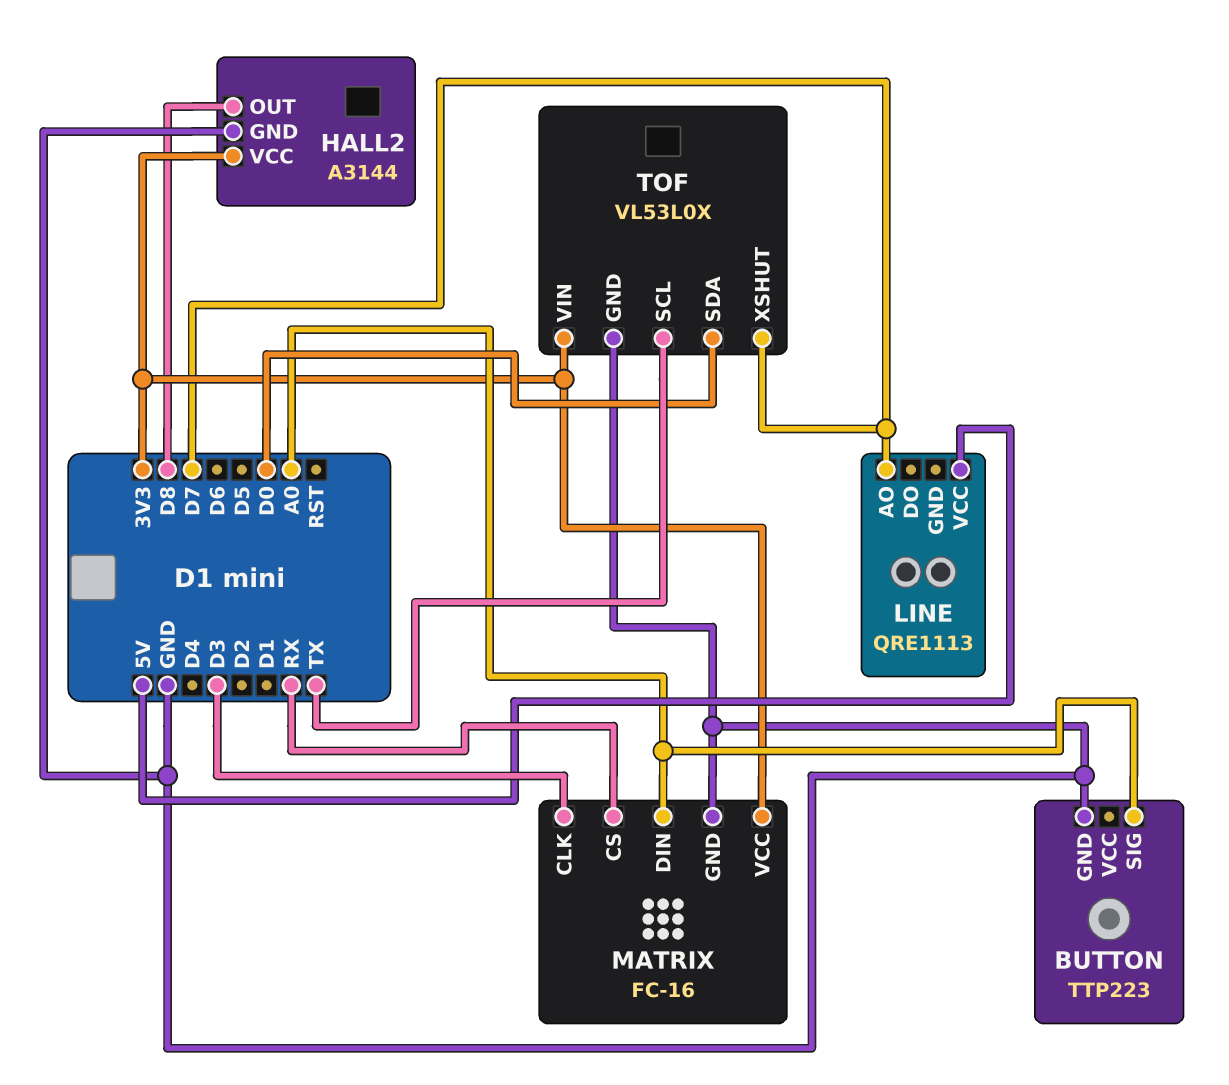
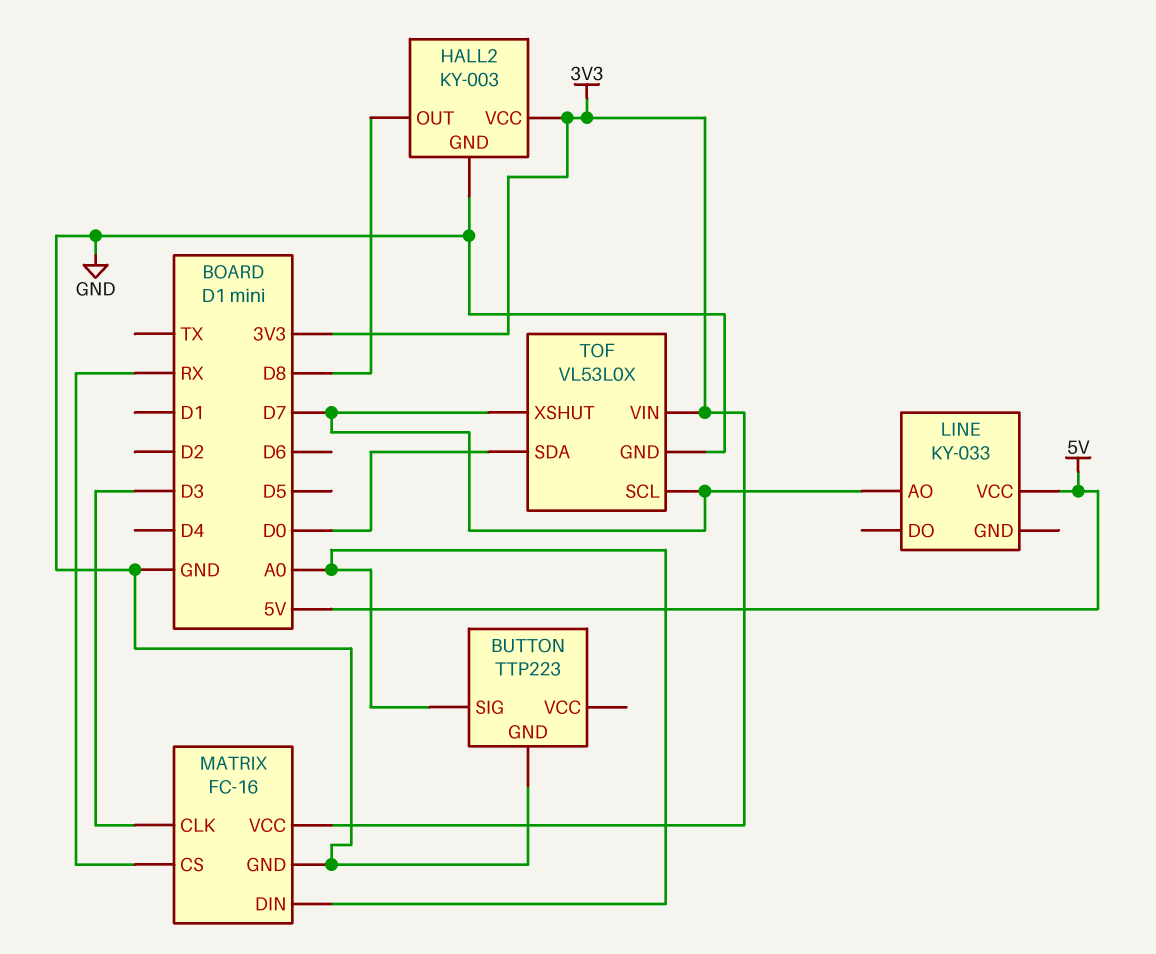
HALL2: A3144 -> KY-003
LINE: QRE1113 -> KY-033
TOF pin SCL: TX -> D7

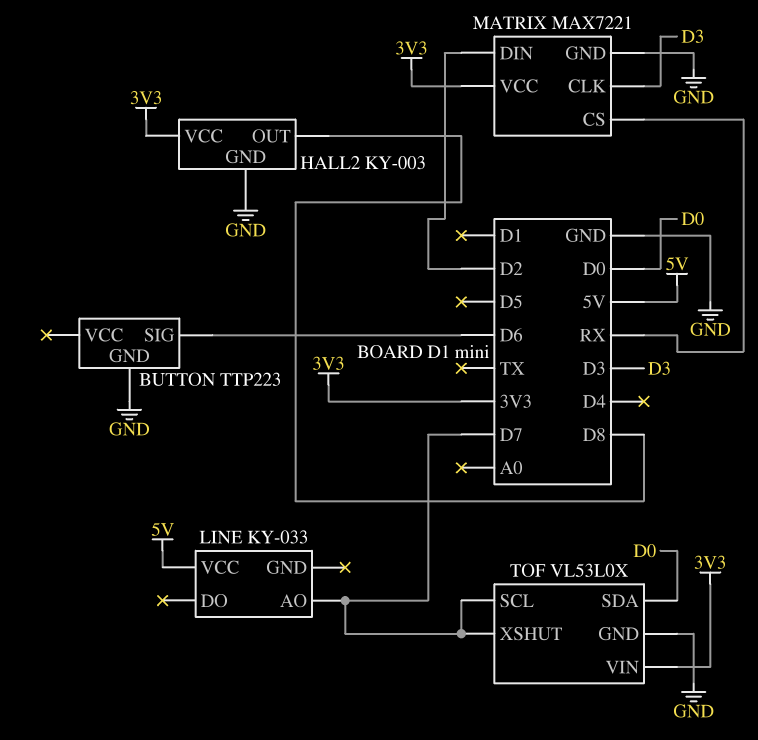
BUTTON pin SIG: A0 -> D6
MATRIX: FC-16 -> MAX7221
MATRIX pin DIN: A0 -> D2

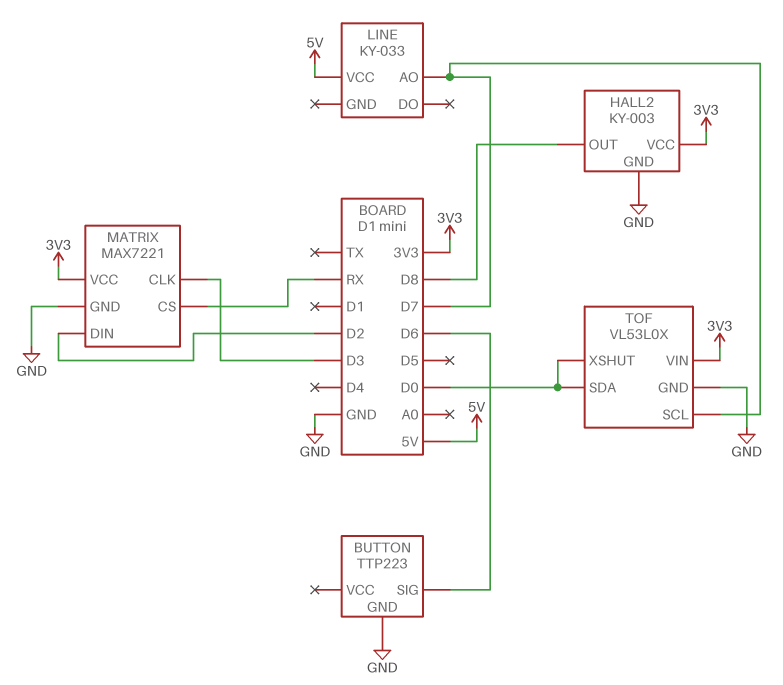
TOF pin XSHUT: D7 -> D0

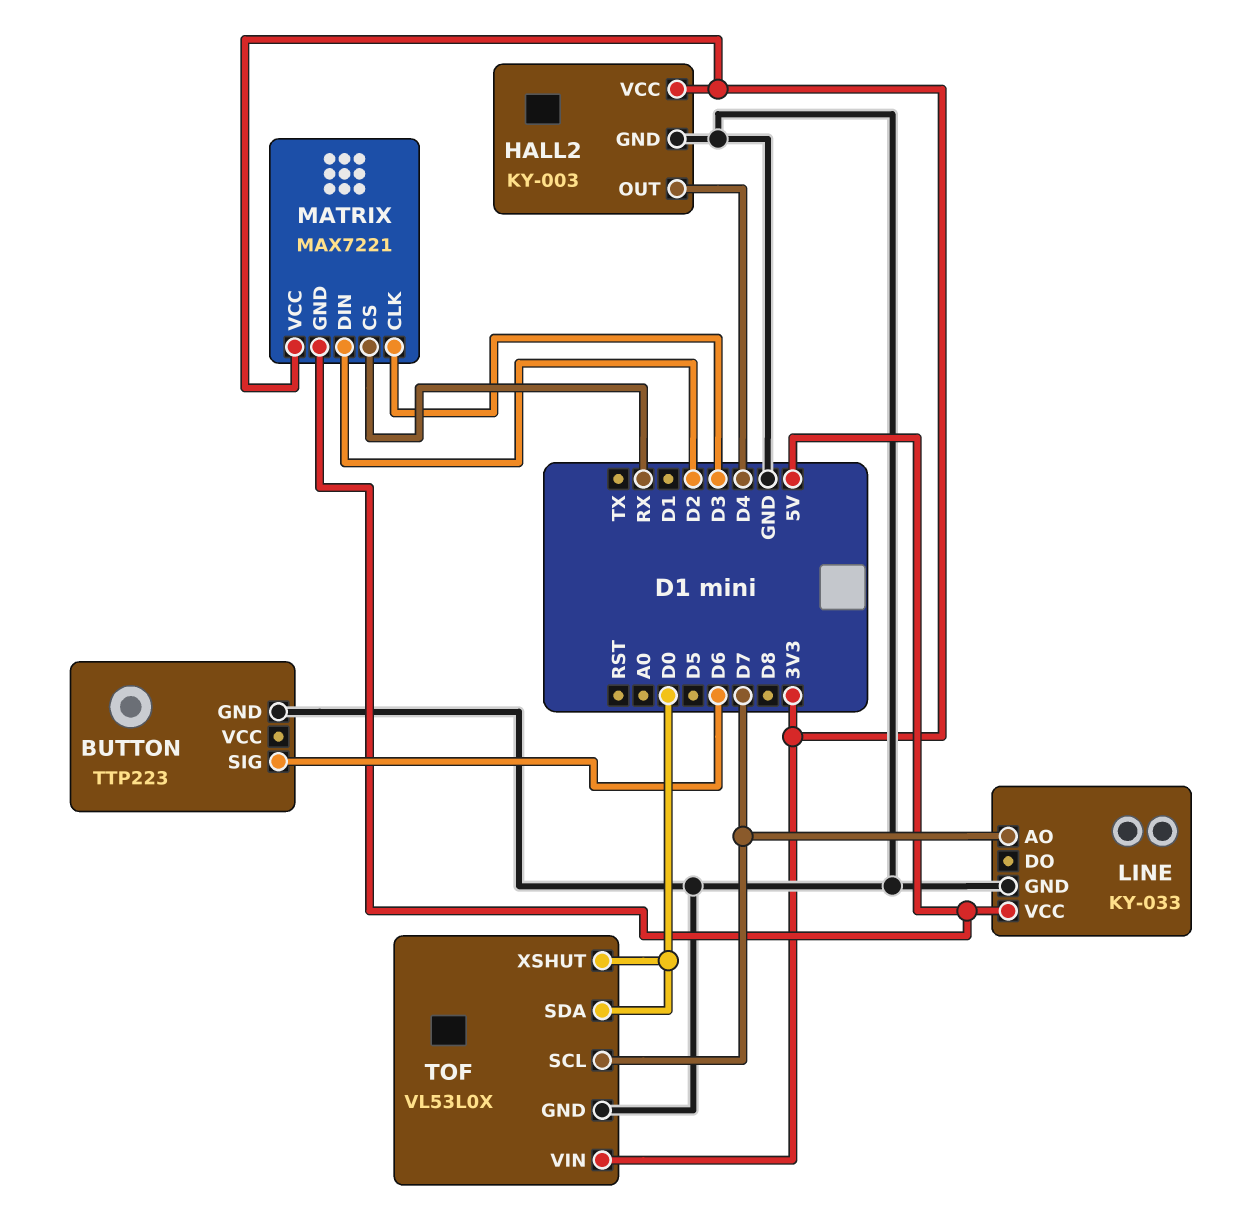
HALL2 pin OUT: D8 -> D4
LINE pin GND: none -> GND
MATRIX pin GND: GND -> 5V

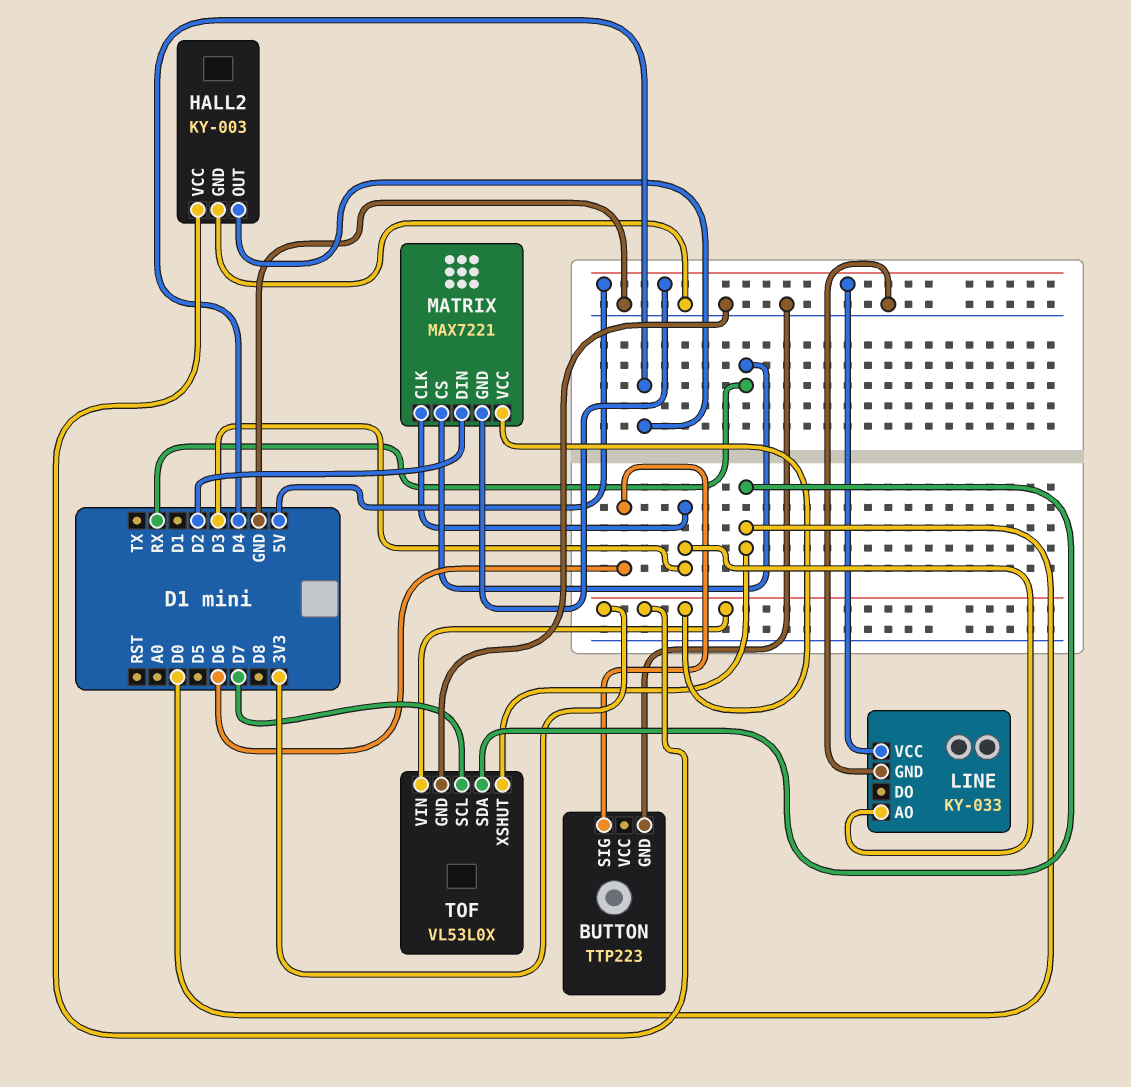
LINE pin AO: D7 -> D3

